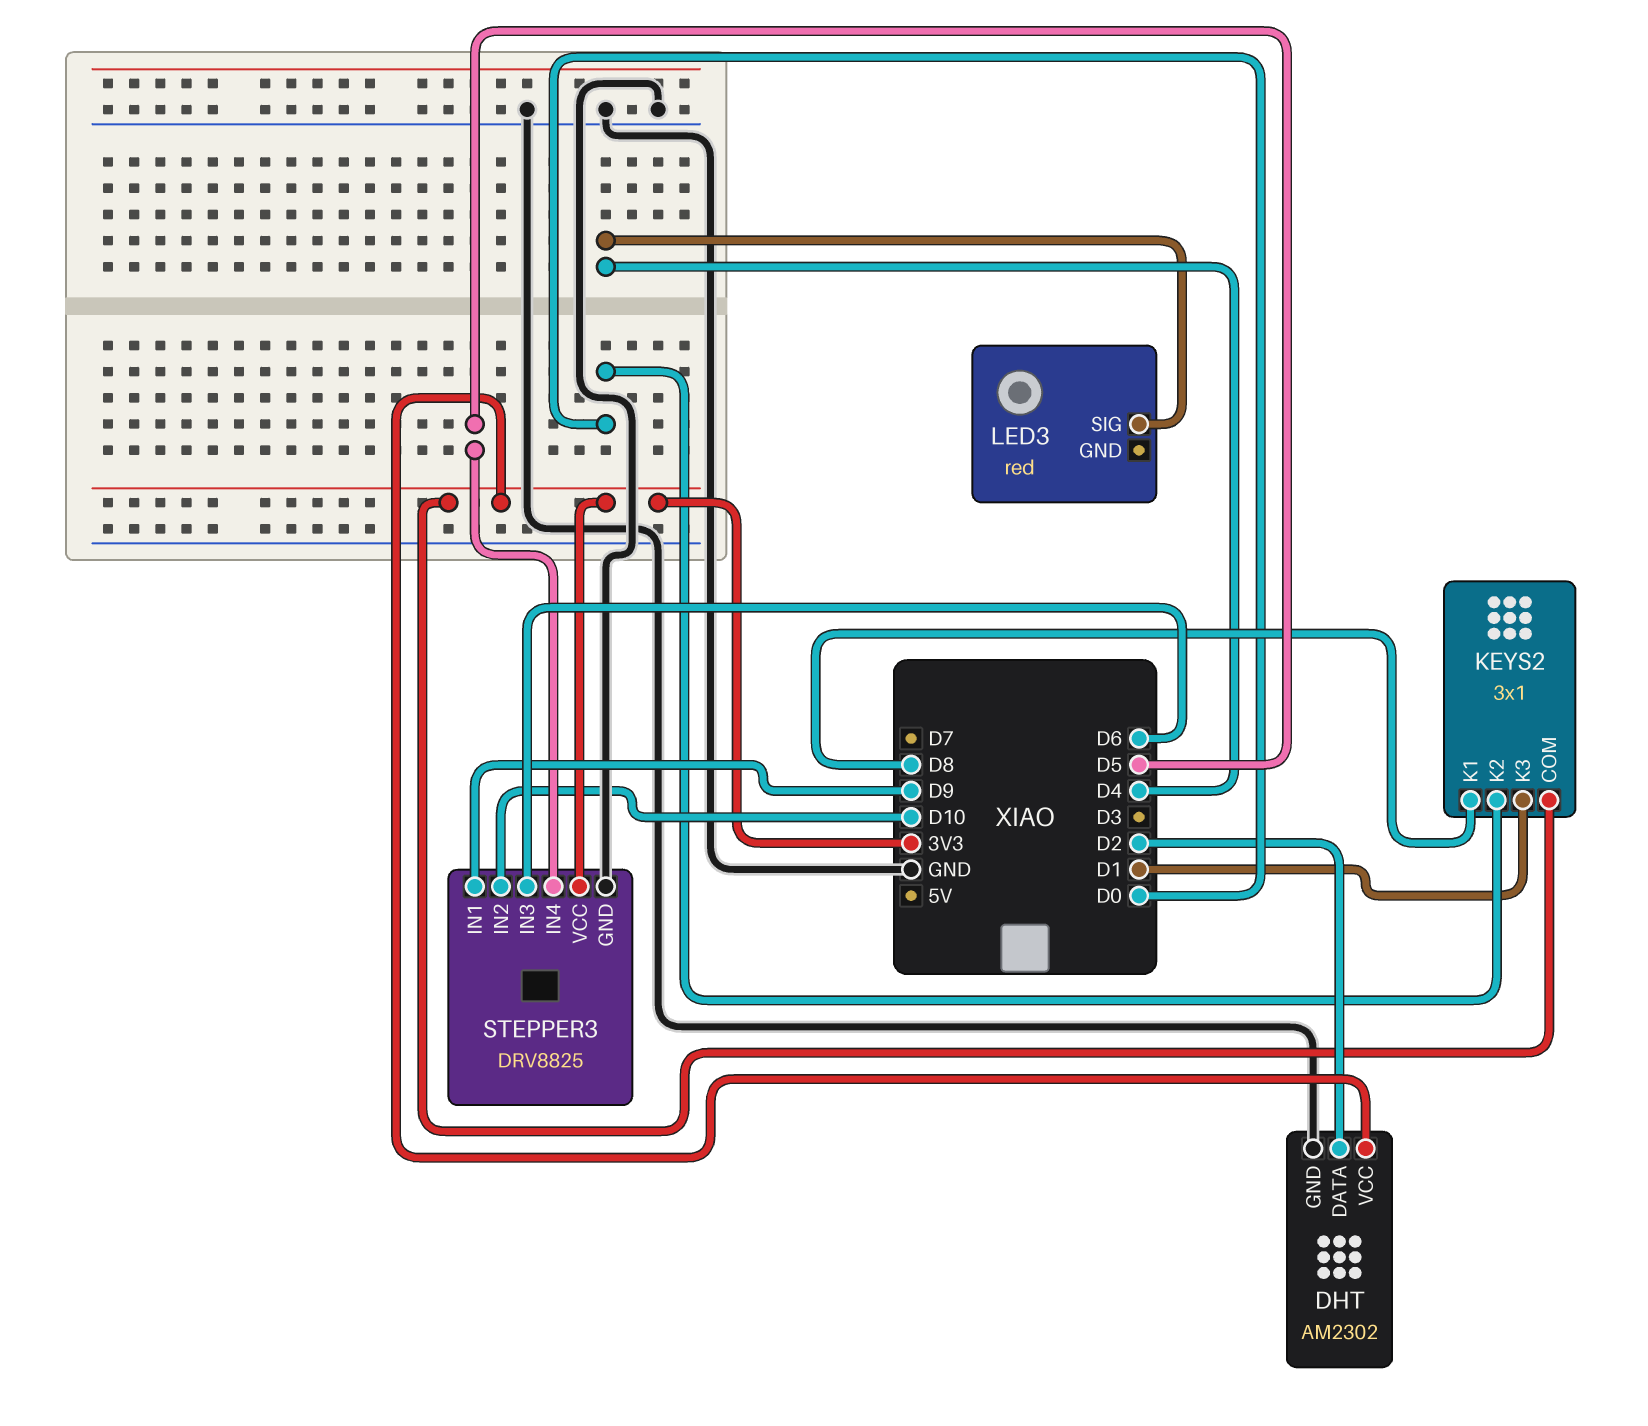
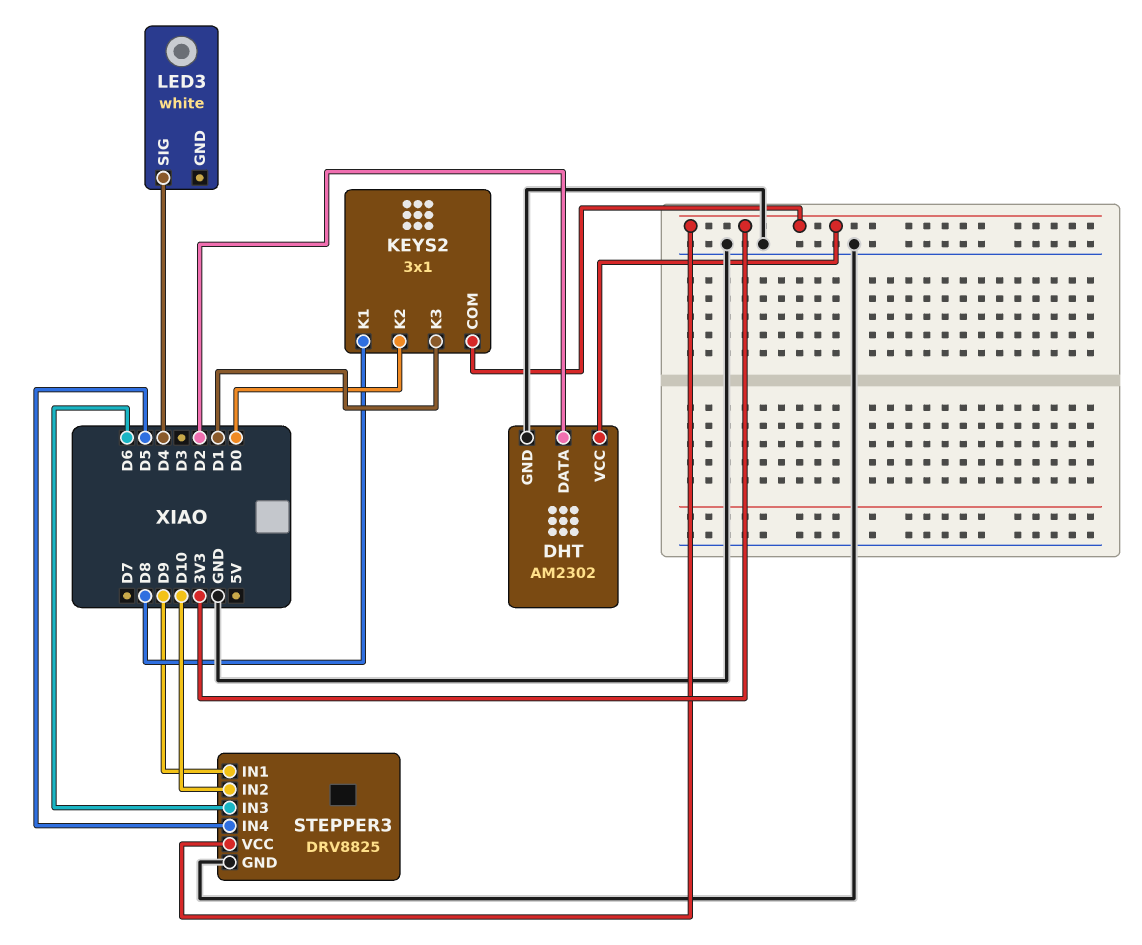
LED3: red -> white

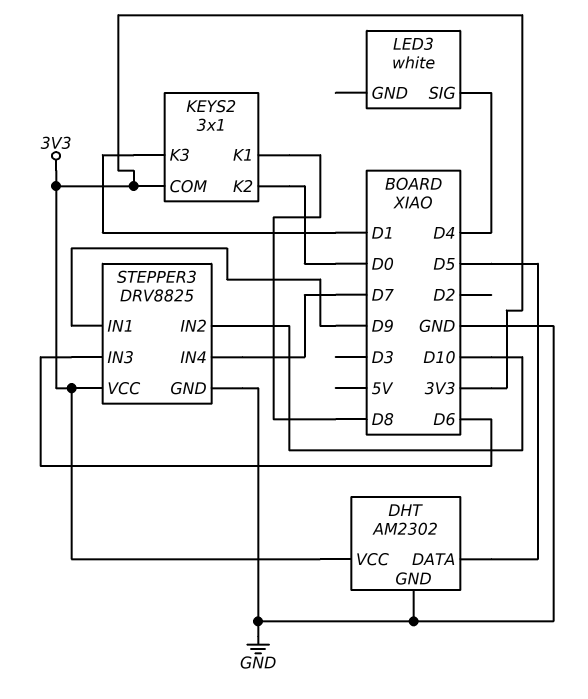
DHT pin DATA: D2 -> D5
STEPPER3 pin IN4: D5 -> D7

